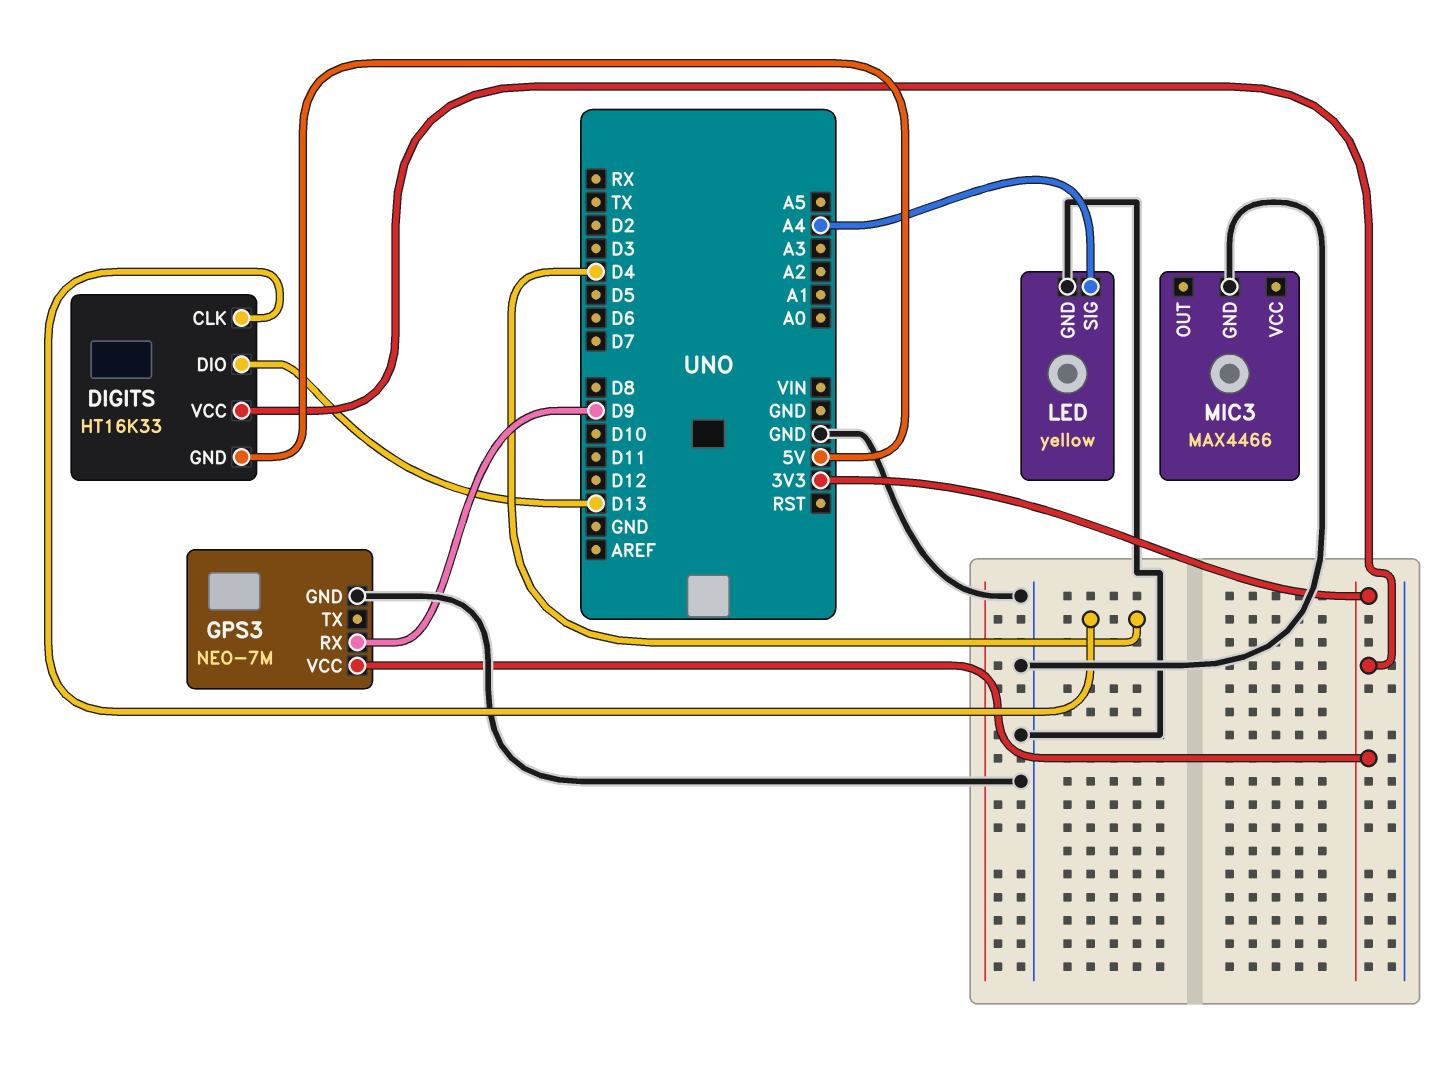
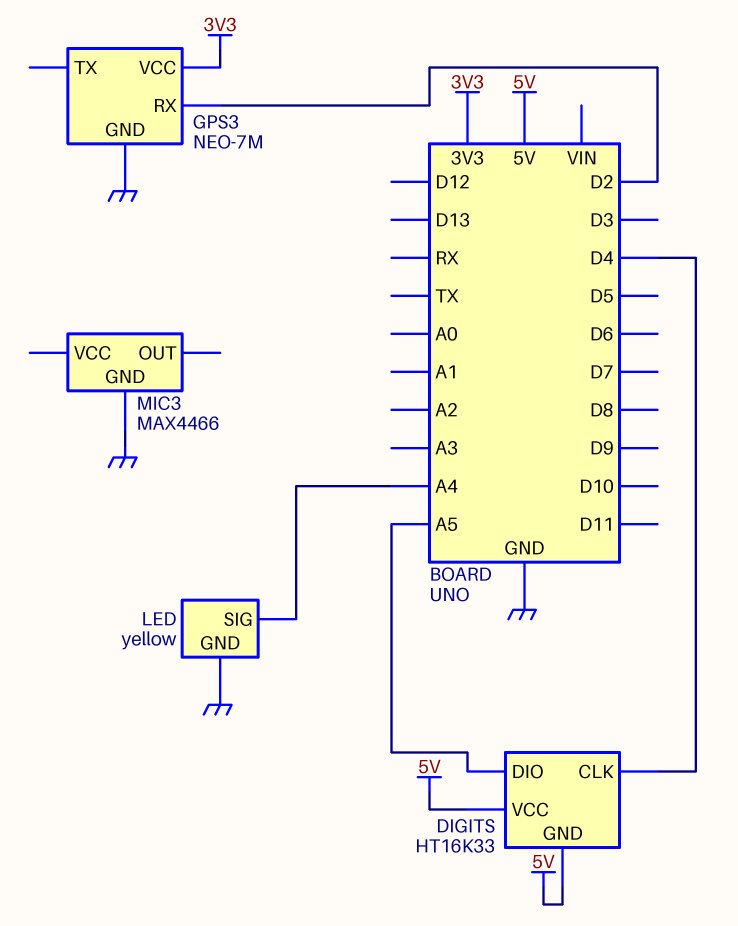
DIGITS pin DIO: D13 -> A5
DIGITS pin VCC: 3V3 -> 5V
GPS3 pin RX: D9 -> D2

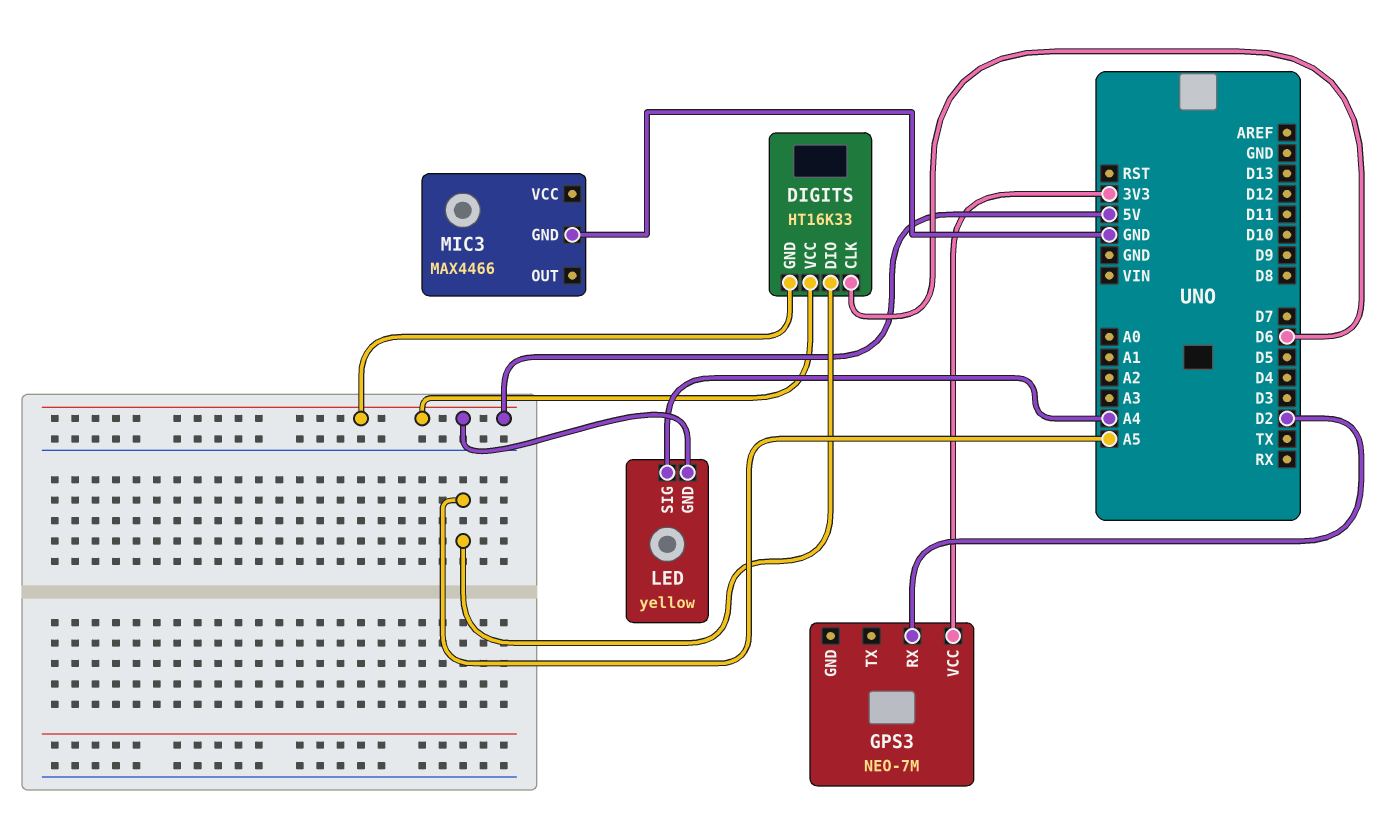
DIGITS pin CLK: D4 -> D6
GPS3 pin GND: GND -> none
LED pin GND: GND -> 5V

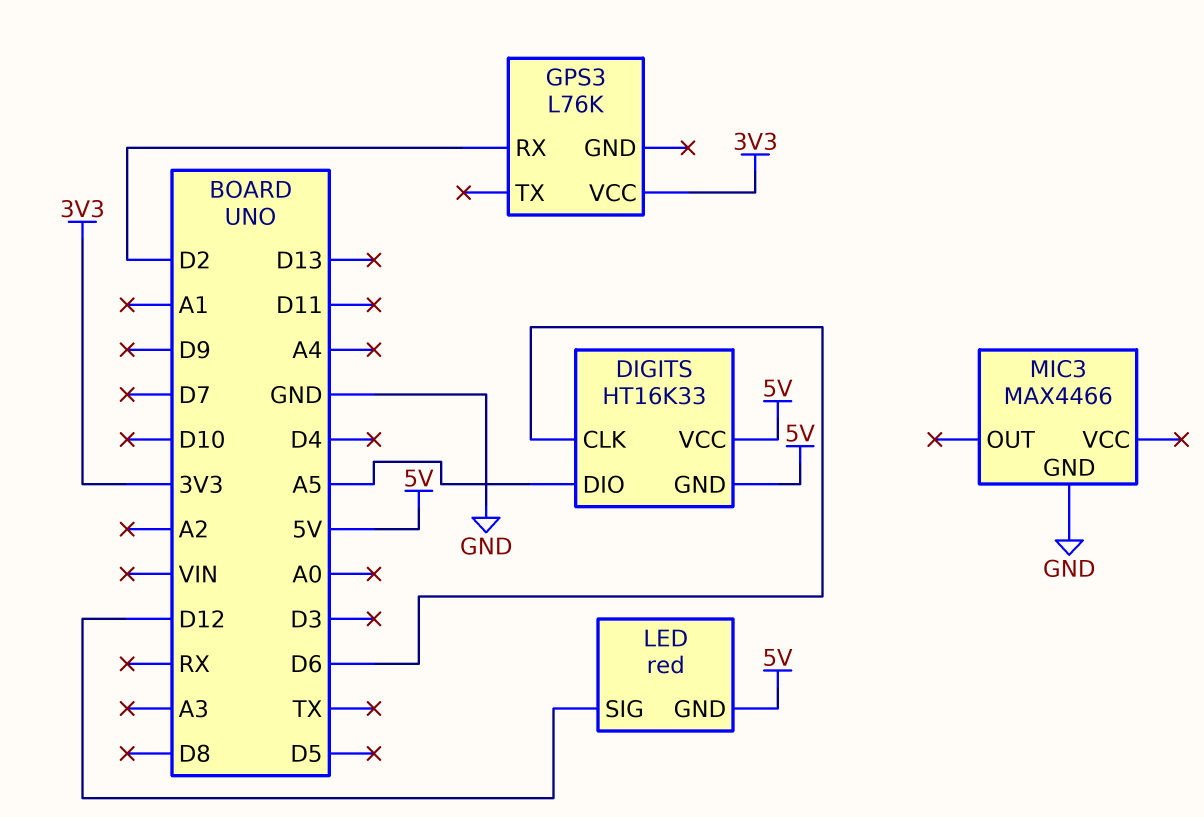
GPS3: NEO-7M -> L76K
LED: yellow -> red
LED pin SIG: A4 -> D12

